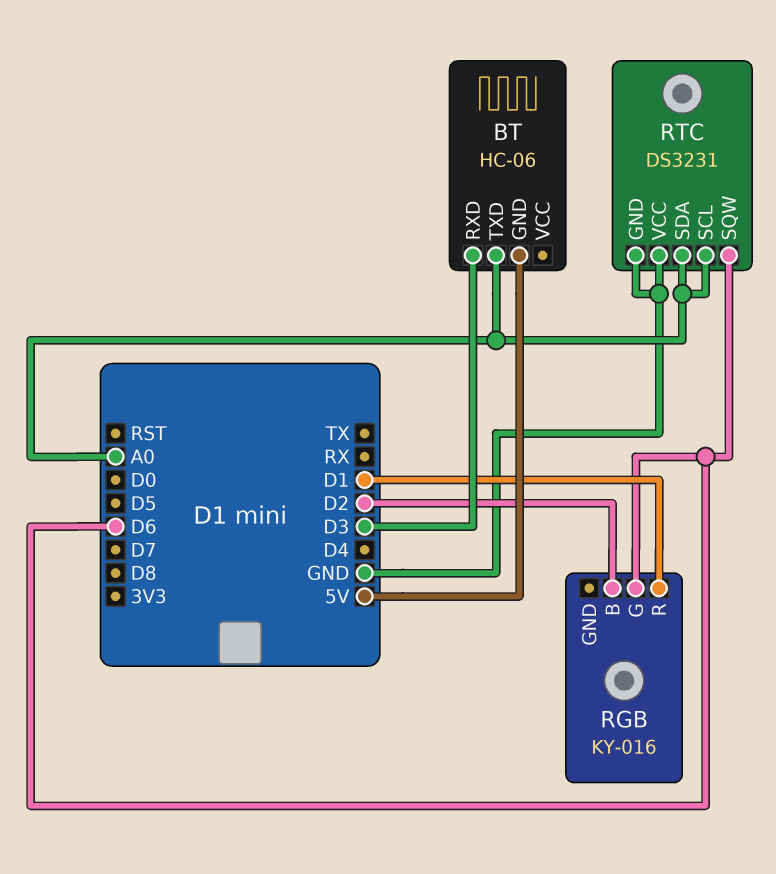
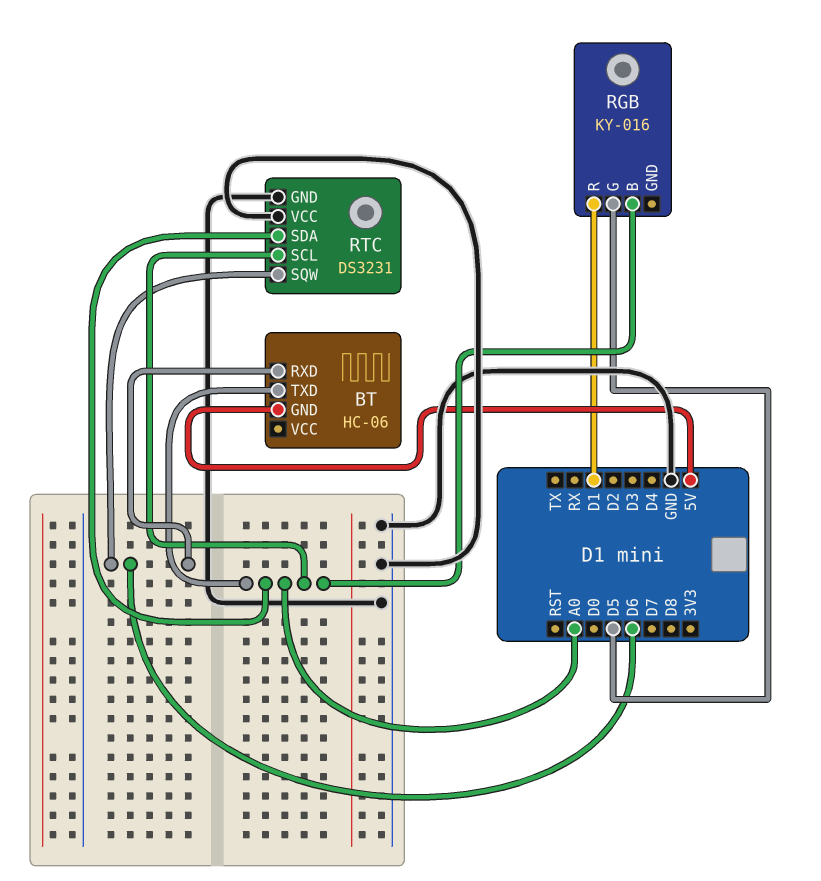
BT pin RXD: D3 -> D6
RGB pin B: D2 -> A0
RGB pin G: D6 -> D5

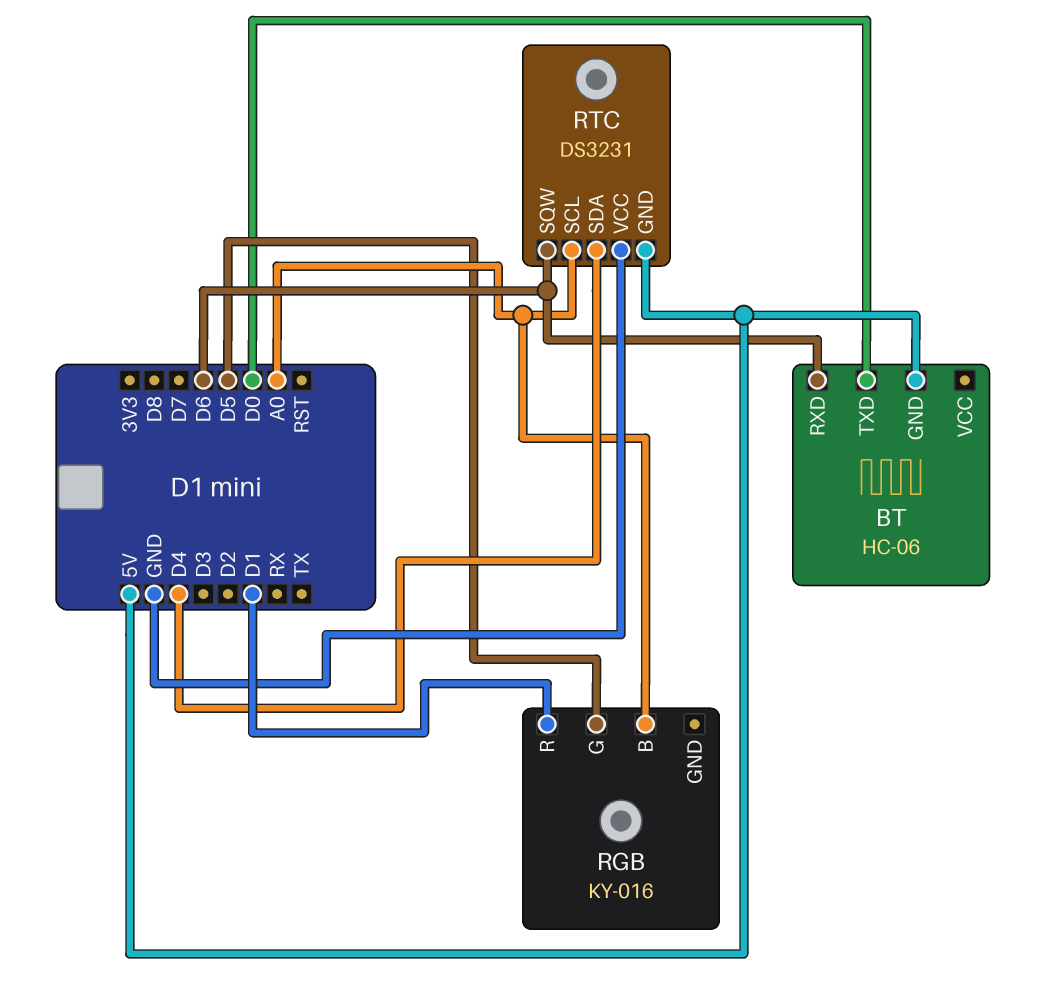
BT pin TXD: A0 -> D0
RTC pin GND: GND -> 5V
RTC pin SDA: A0 -> D4

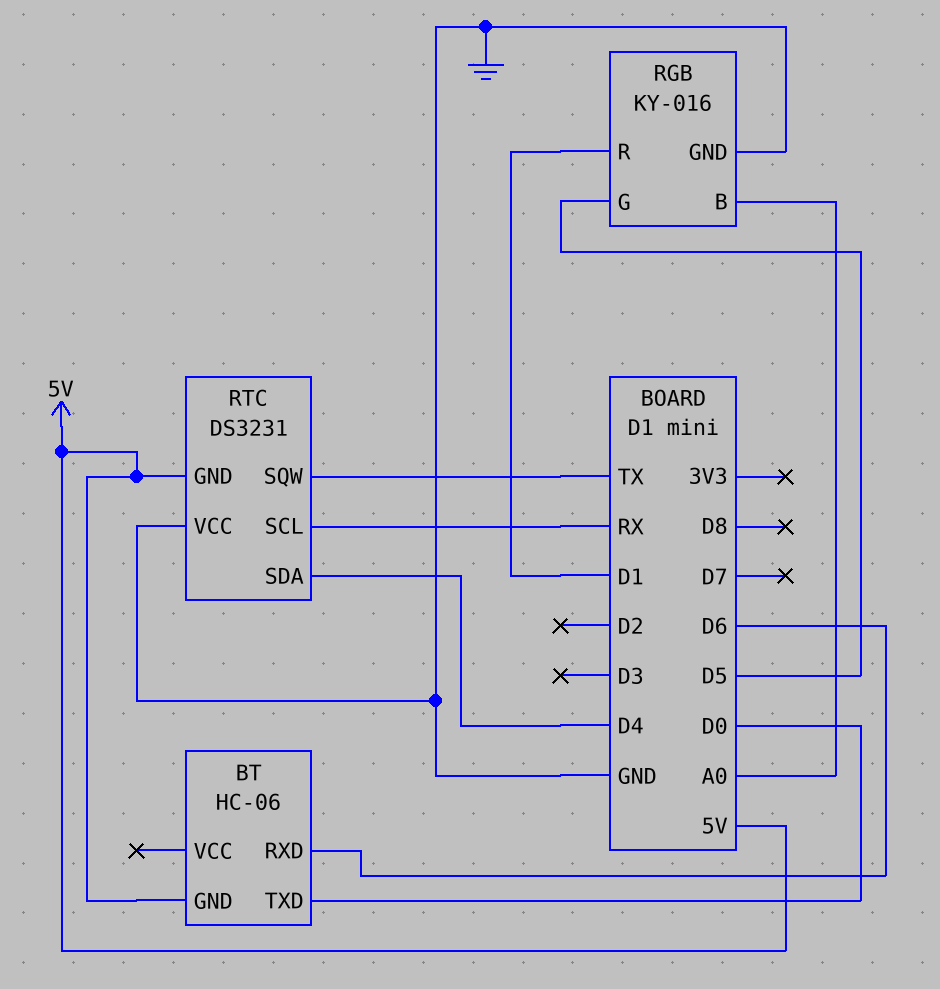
RGB pin GND: none -> GND
RTC pin SCL: A0 -> RX
RTC pin SQW: D6 -> TX

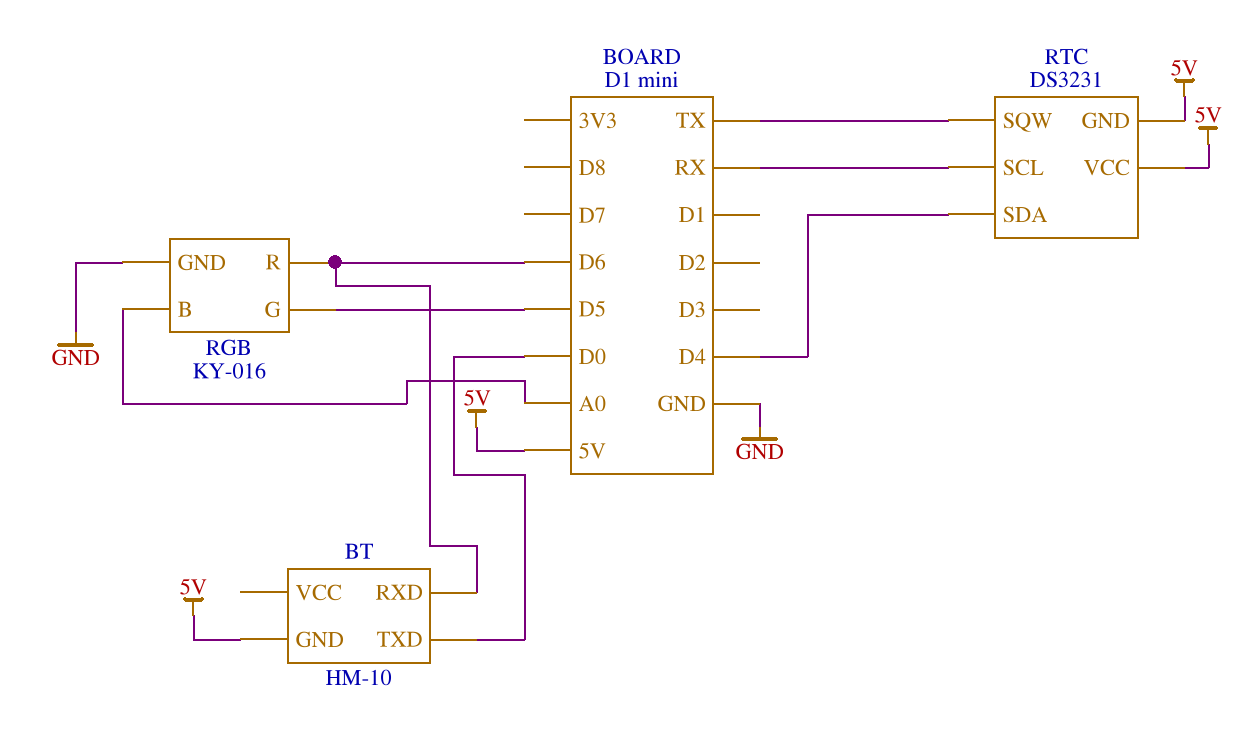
BT: HC-06 -> HM-10
RGB pin R: D1 -> D6
RTC pin VCC: GND -> 5V

